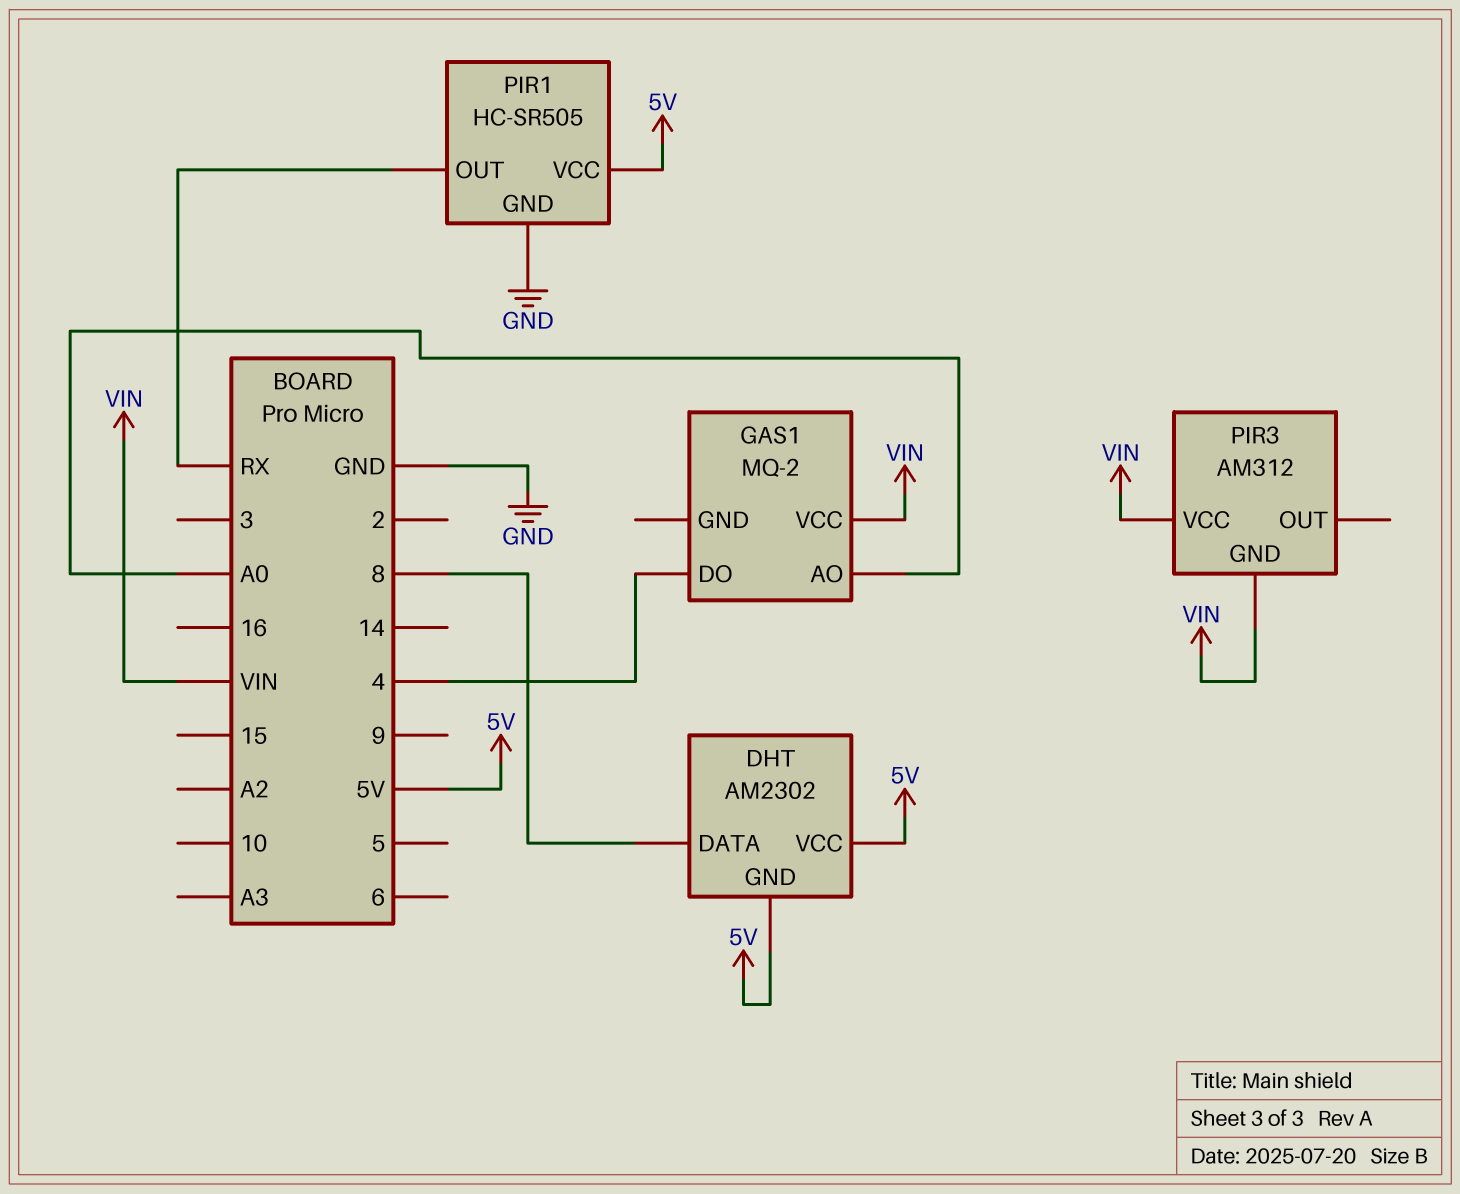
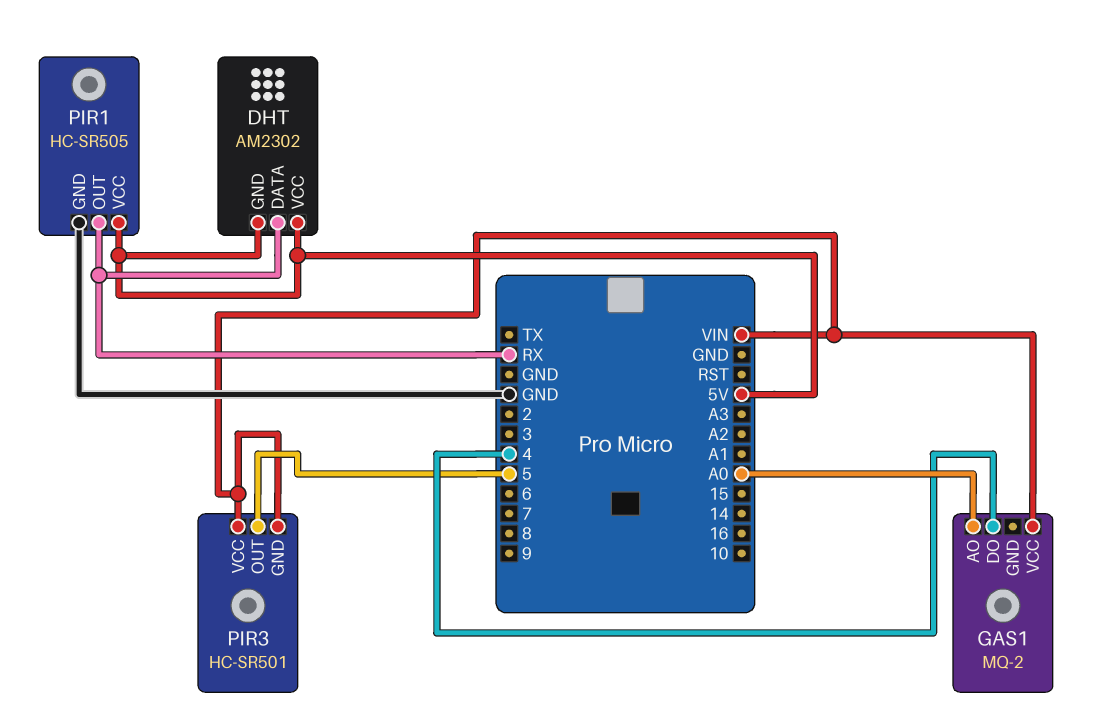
DHT pin DATA: 8 -> RX
PIR3: AM312 -> HC-SR501
PIR3 pin OUT: none -> 5

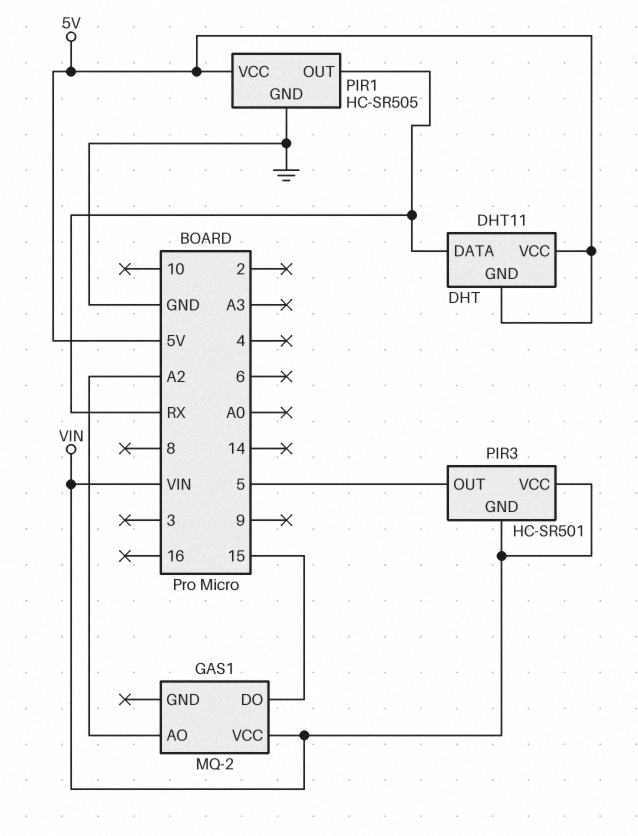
DHT: AM2302 -> DHT11
GAS1 pin AO: A0 -> A2
GAS1 pin DO: 4 -> 15

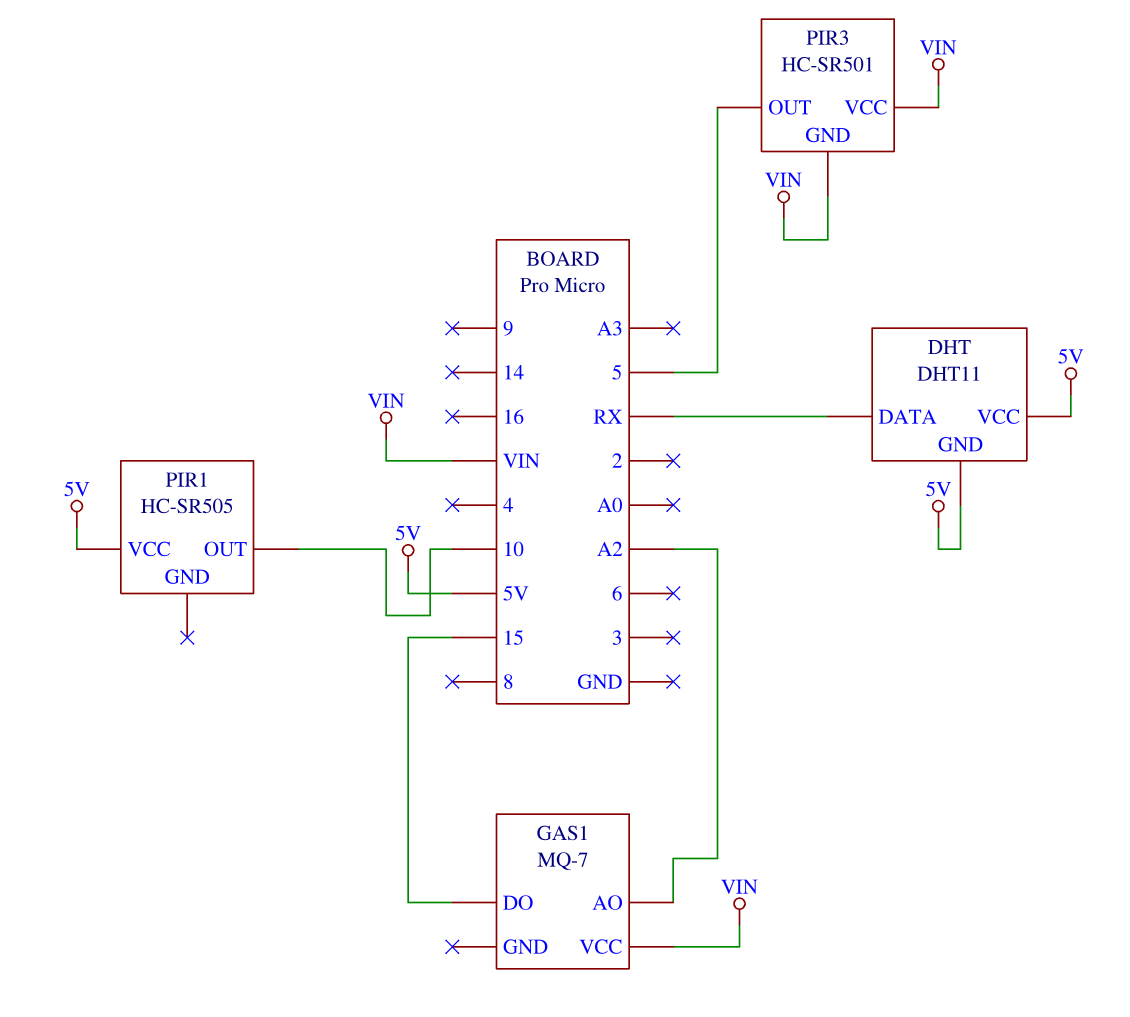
GAS1: MQ-2 -> MQ-7
PIR1 pin GND: GND -> none
PIR1 pin OUT: RX -> 10

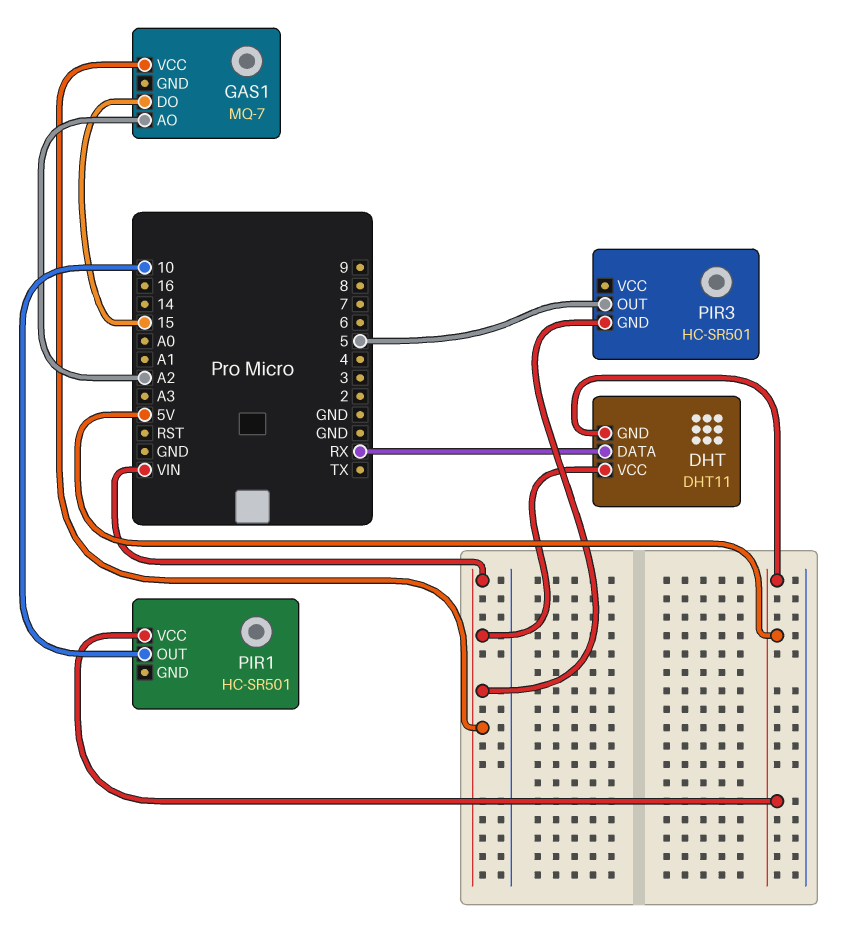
DHT pin VCC: 5V -> VIN
PIR1: HC-SR505 -> HC-SR501
PIR3 pin VCC: VIN -> none

